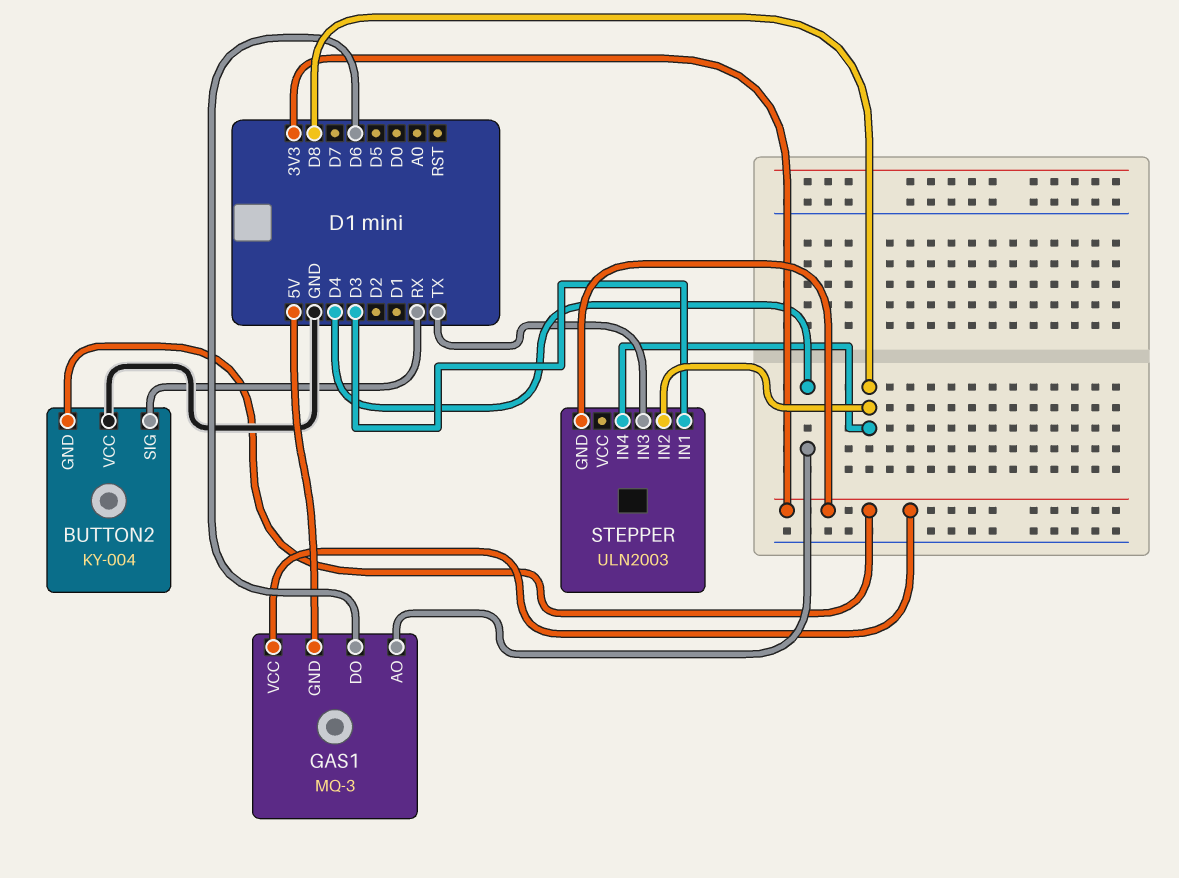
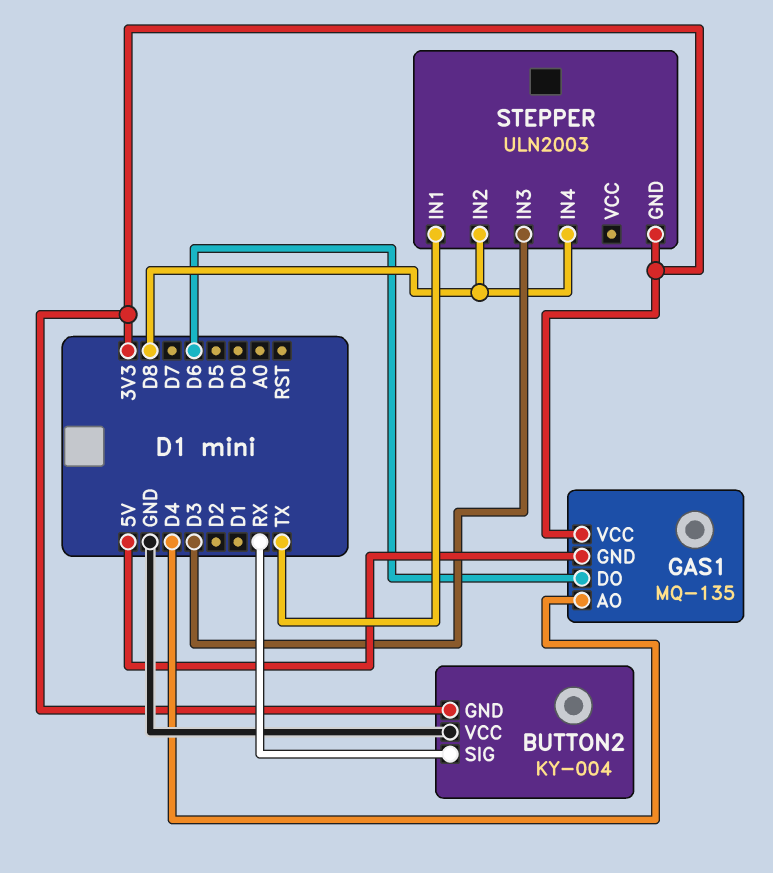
GAS1: MQ-3 -> MQ-135
STEPPER pin IN1: D3 -> TX
STEPPER pin IN3: TX -> D3

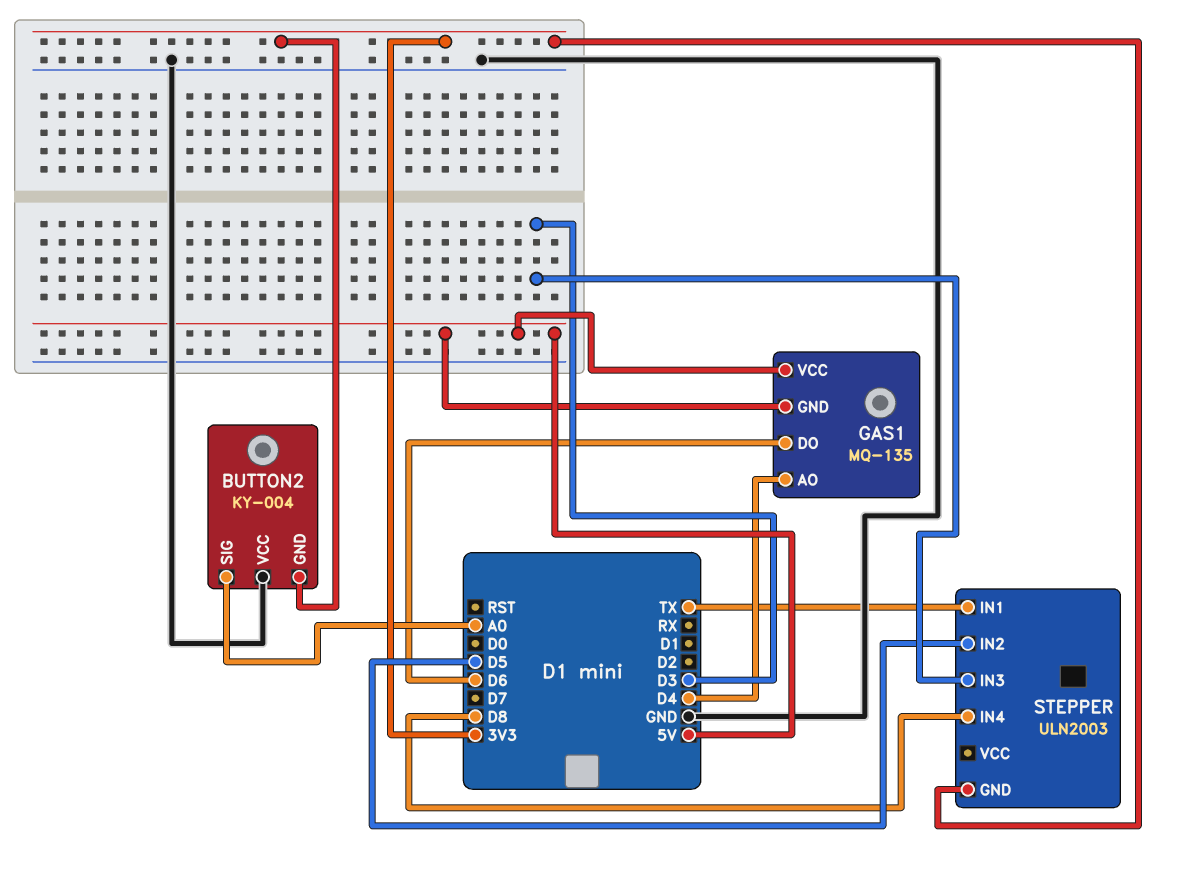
BUTTON2 pin SIG: RX -> A0
GAS1 pin VCC: 3V3 -> 5V
STEPPER pin IN2: D8 -> D5

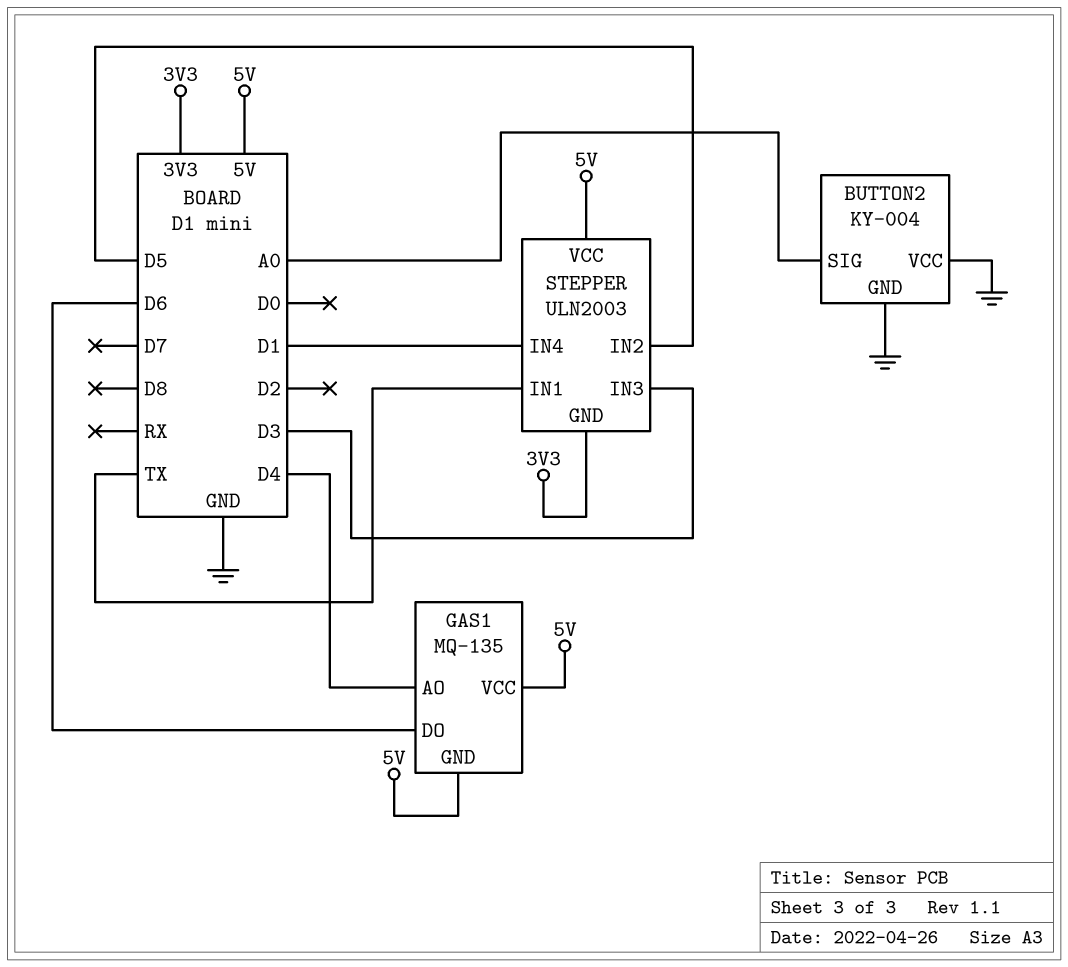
BUTTON2 pin GND: 3V3 -> GND
STEPPER pin IN4: D8 -> D1
STEPPER pin VCC: none -> 5V

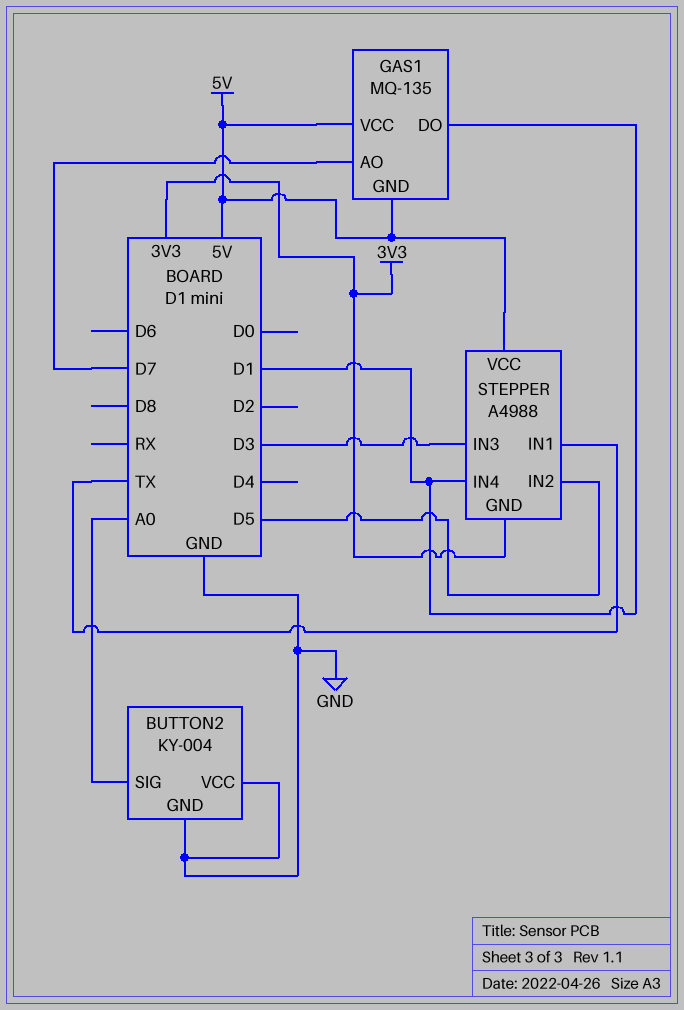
GAS1 pin AO: D4 -> D7
GAS1 pin DO: D6 -> D1
STEPPER: ULN2003 -> A4988

